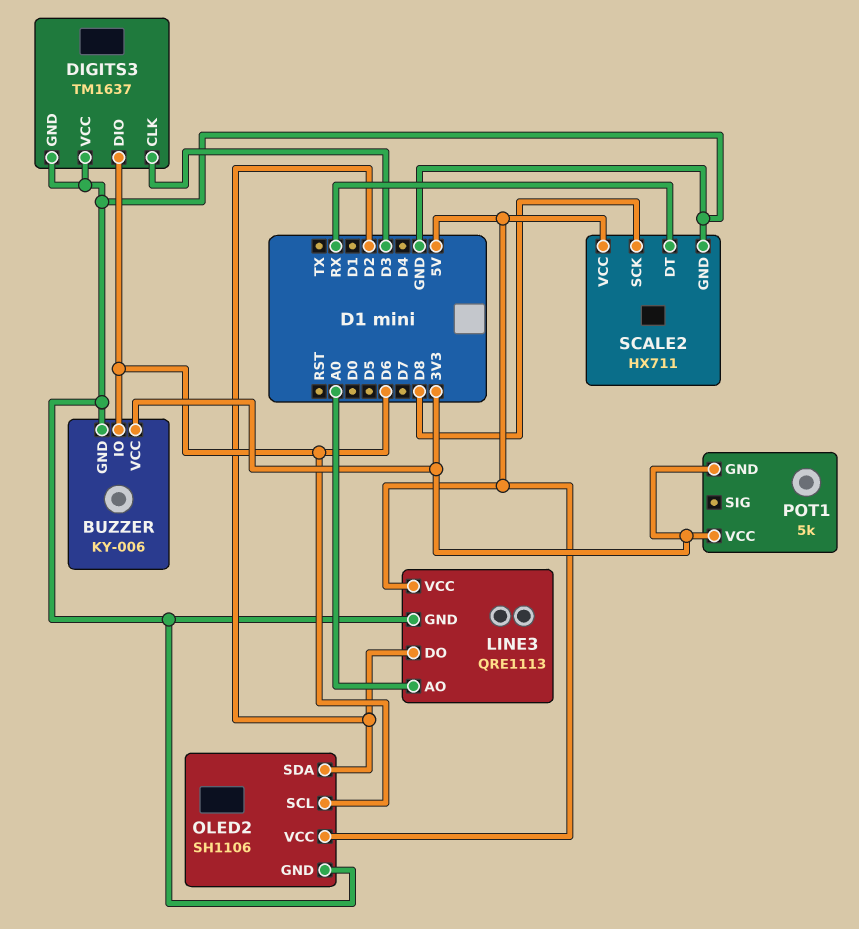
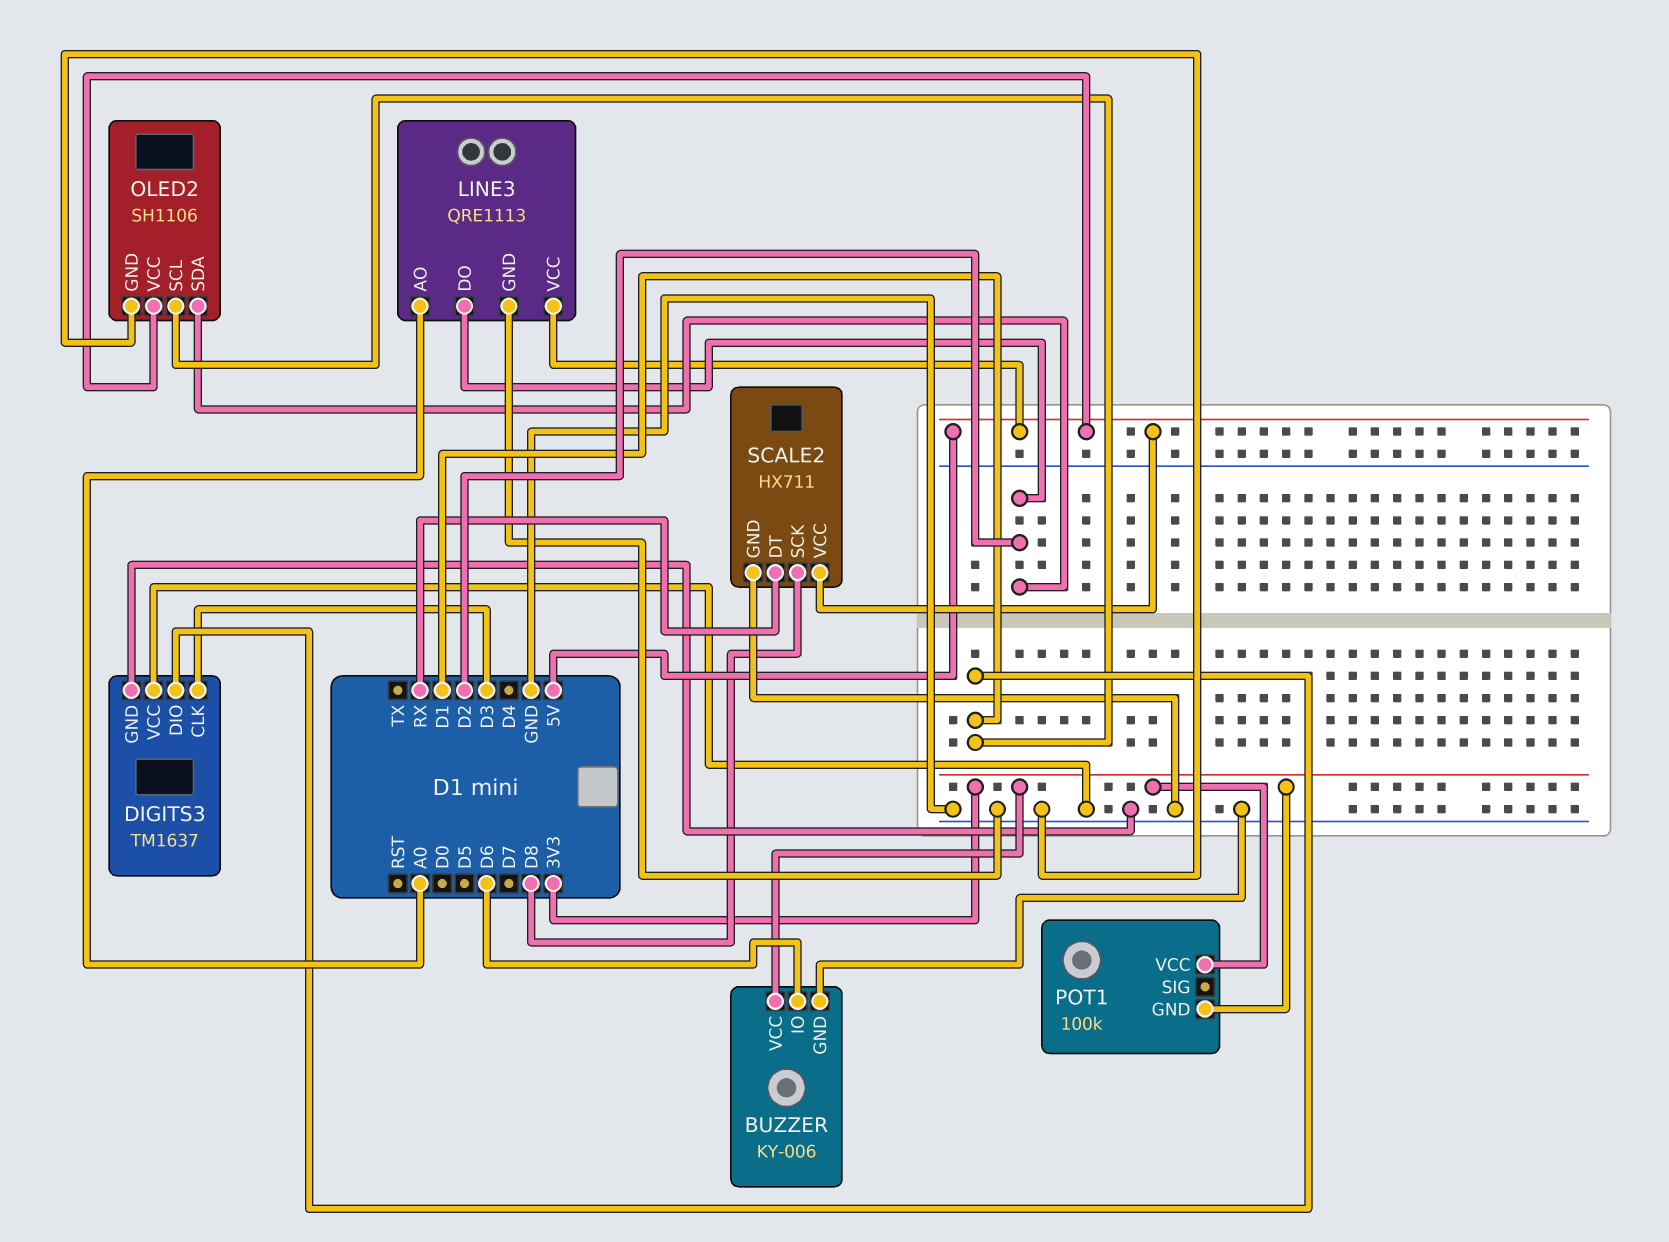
DIGITS3 pin DIO: D6 -> D1
OLED2 pin SCL: D6 -> D1
POT1: 5k -> 100k

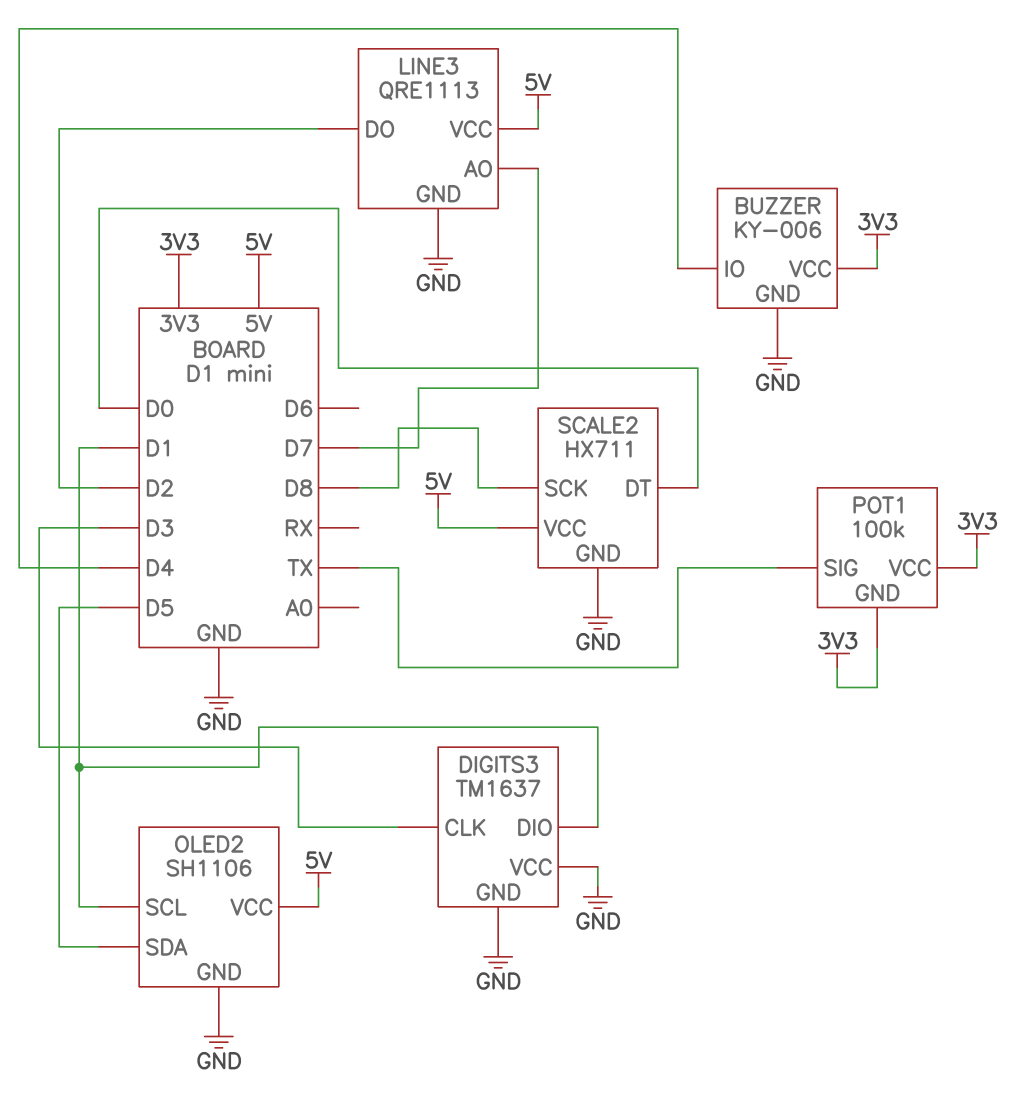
BUZZER pin IO: D6 -> D4
LINE3 pin AO: A0 -> D7
OLED2 pin SDA: D2 -> D5
POT1 pin SIG: none -> TX
SCALE2 pin DT: RX -> D0

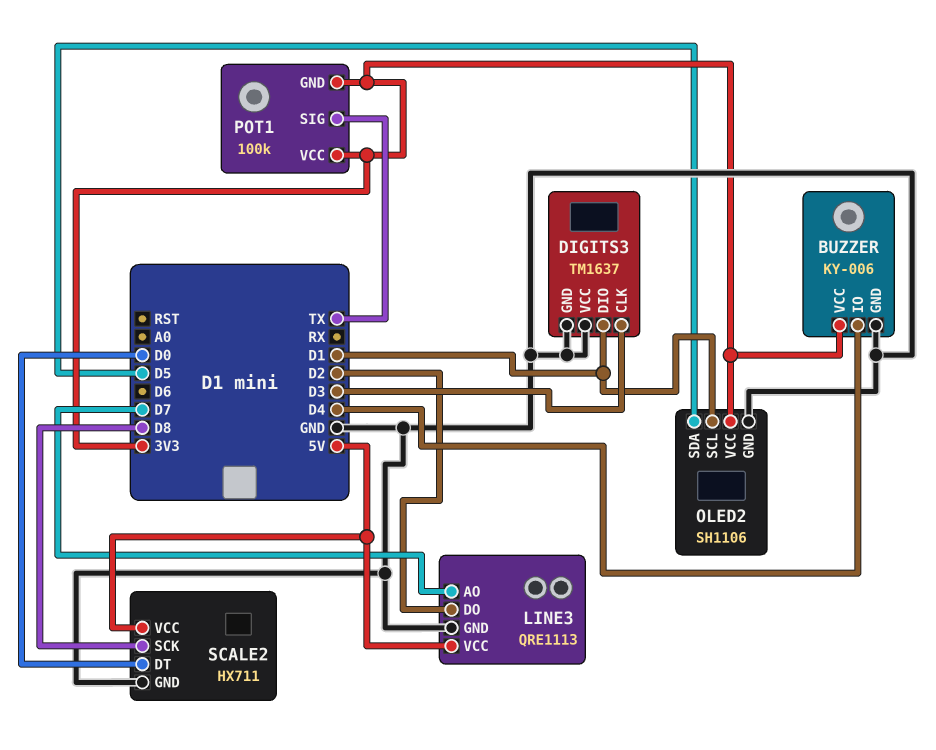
OLED2 pin VCC: 5V -> 3V3

